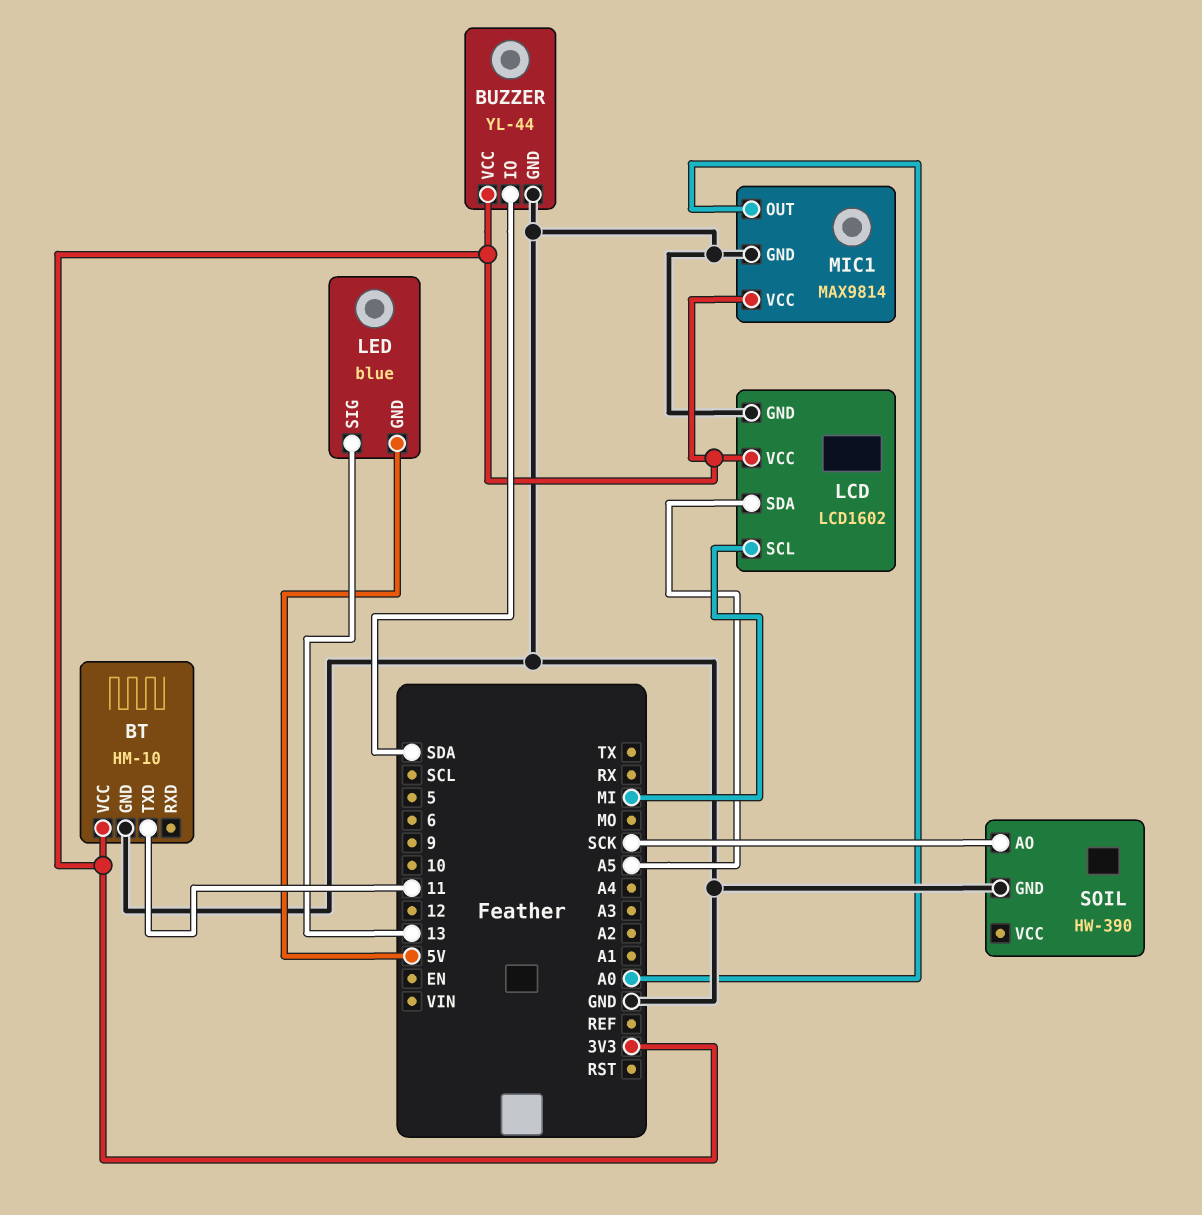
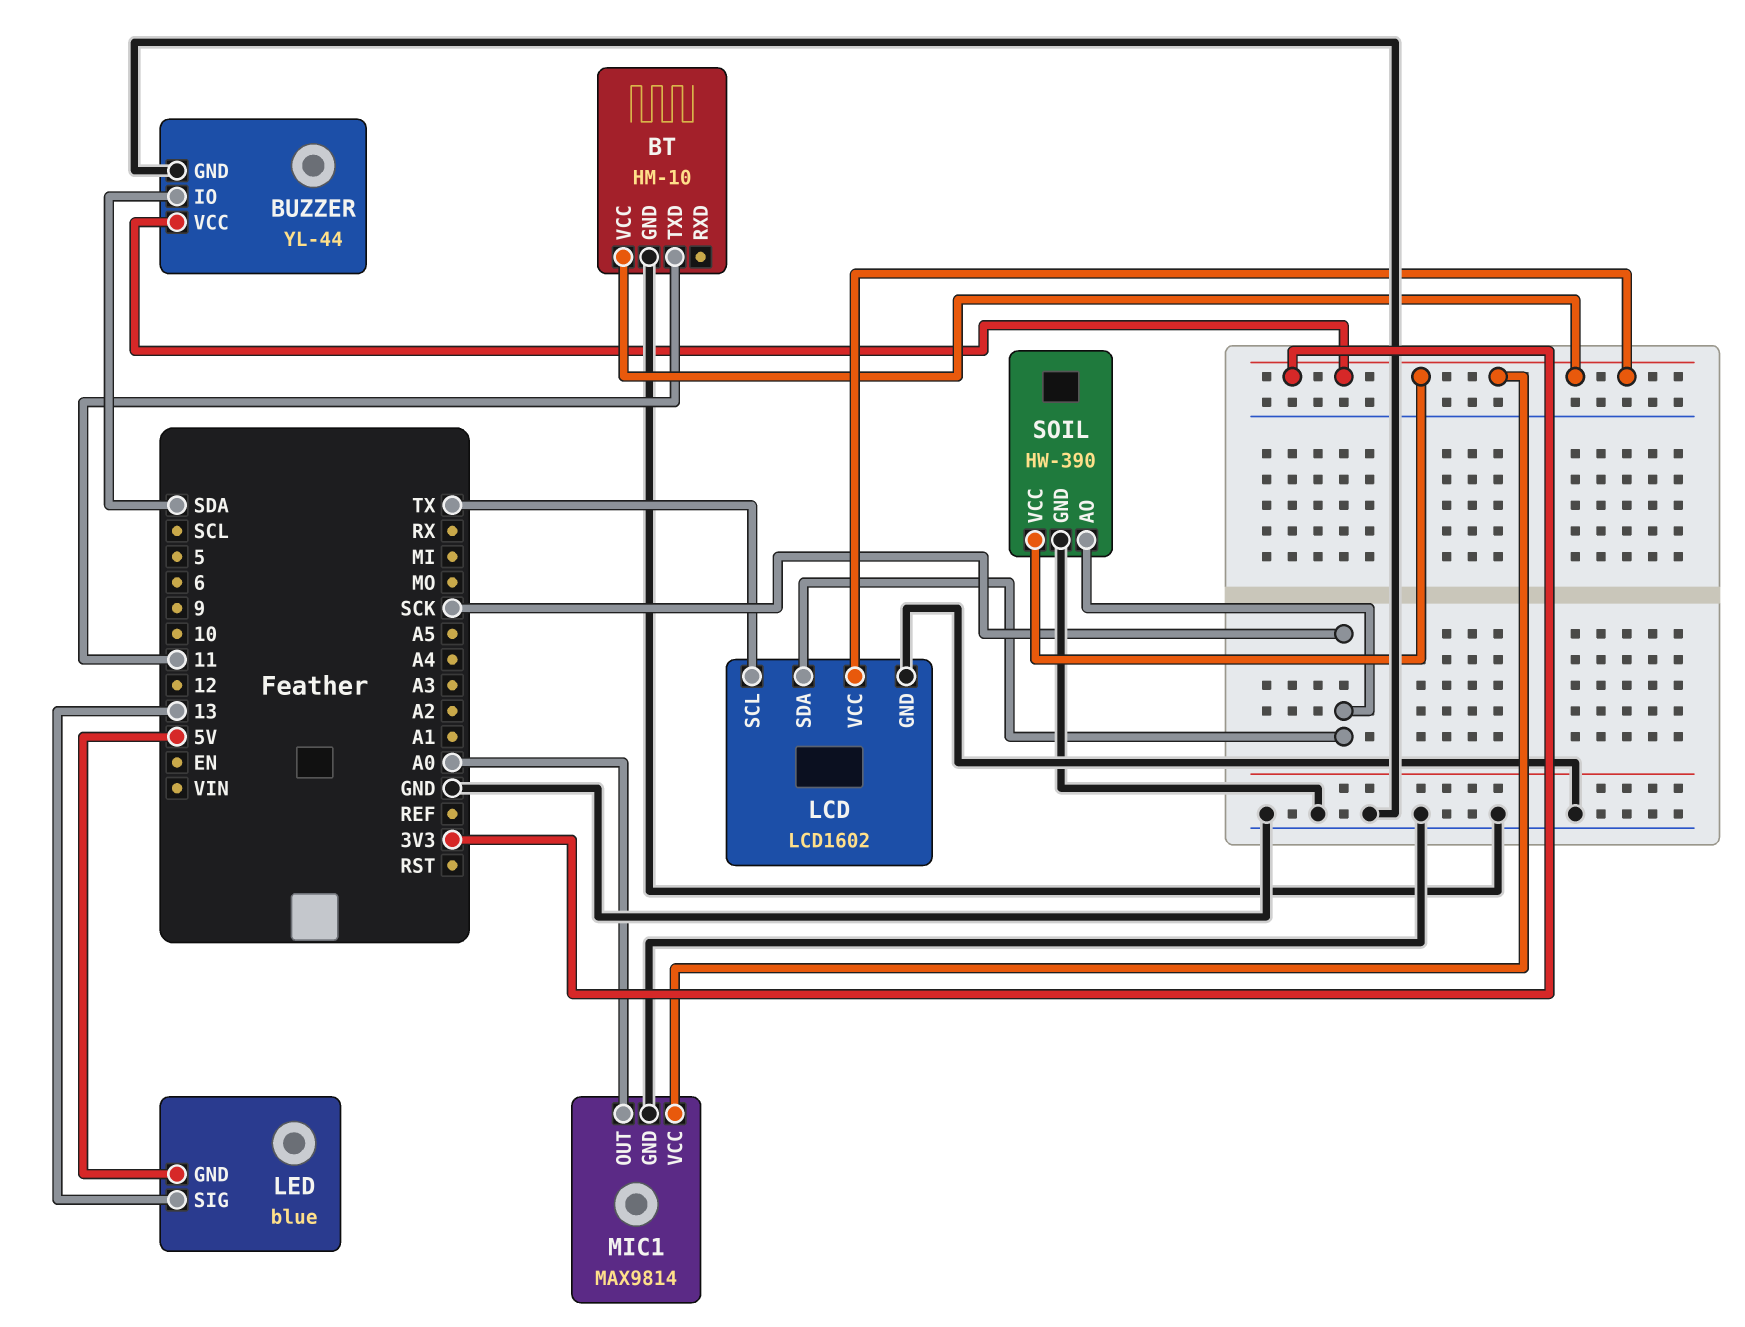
LCD pin SCL: MI -> TX
LCD pin SDA: A5 -> SCK
SOIL pin VCC: none -> 3V3

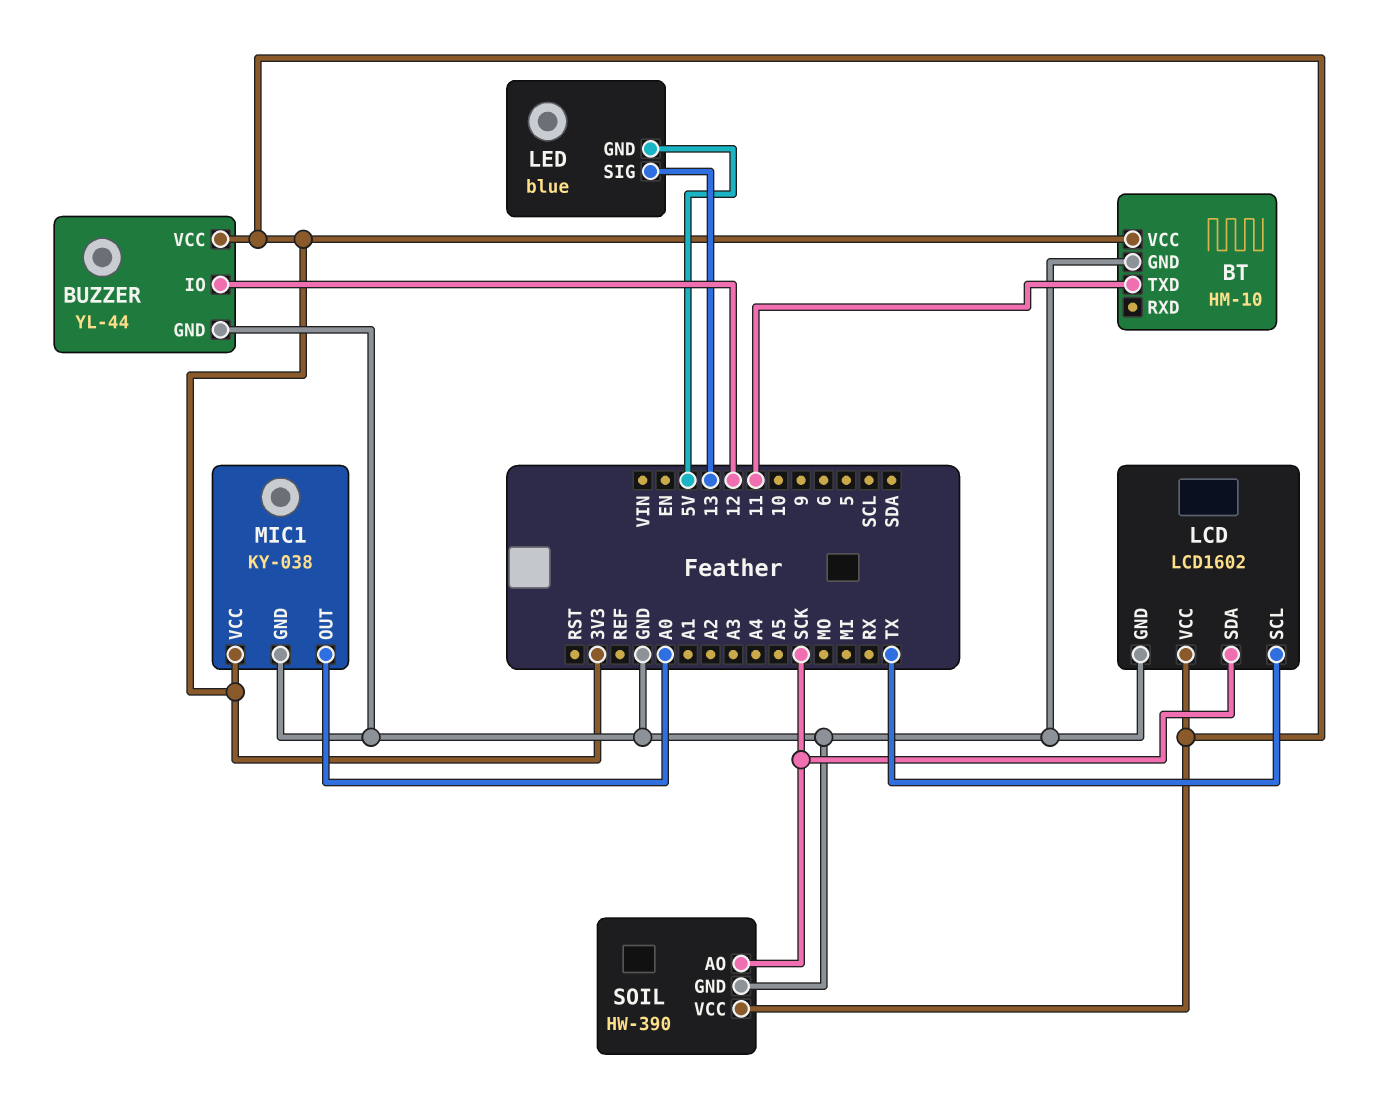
BUZZER pin IO: SDA -> 12
MIC1: MAX9814 -> KY-038

